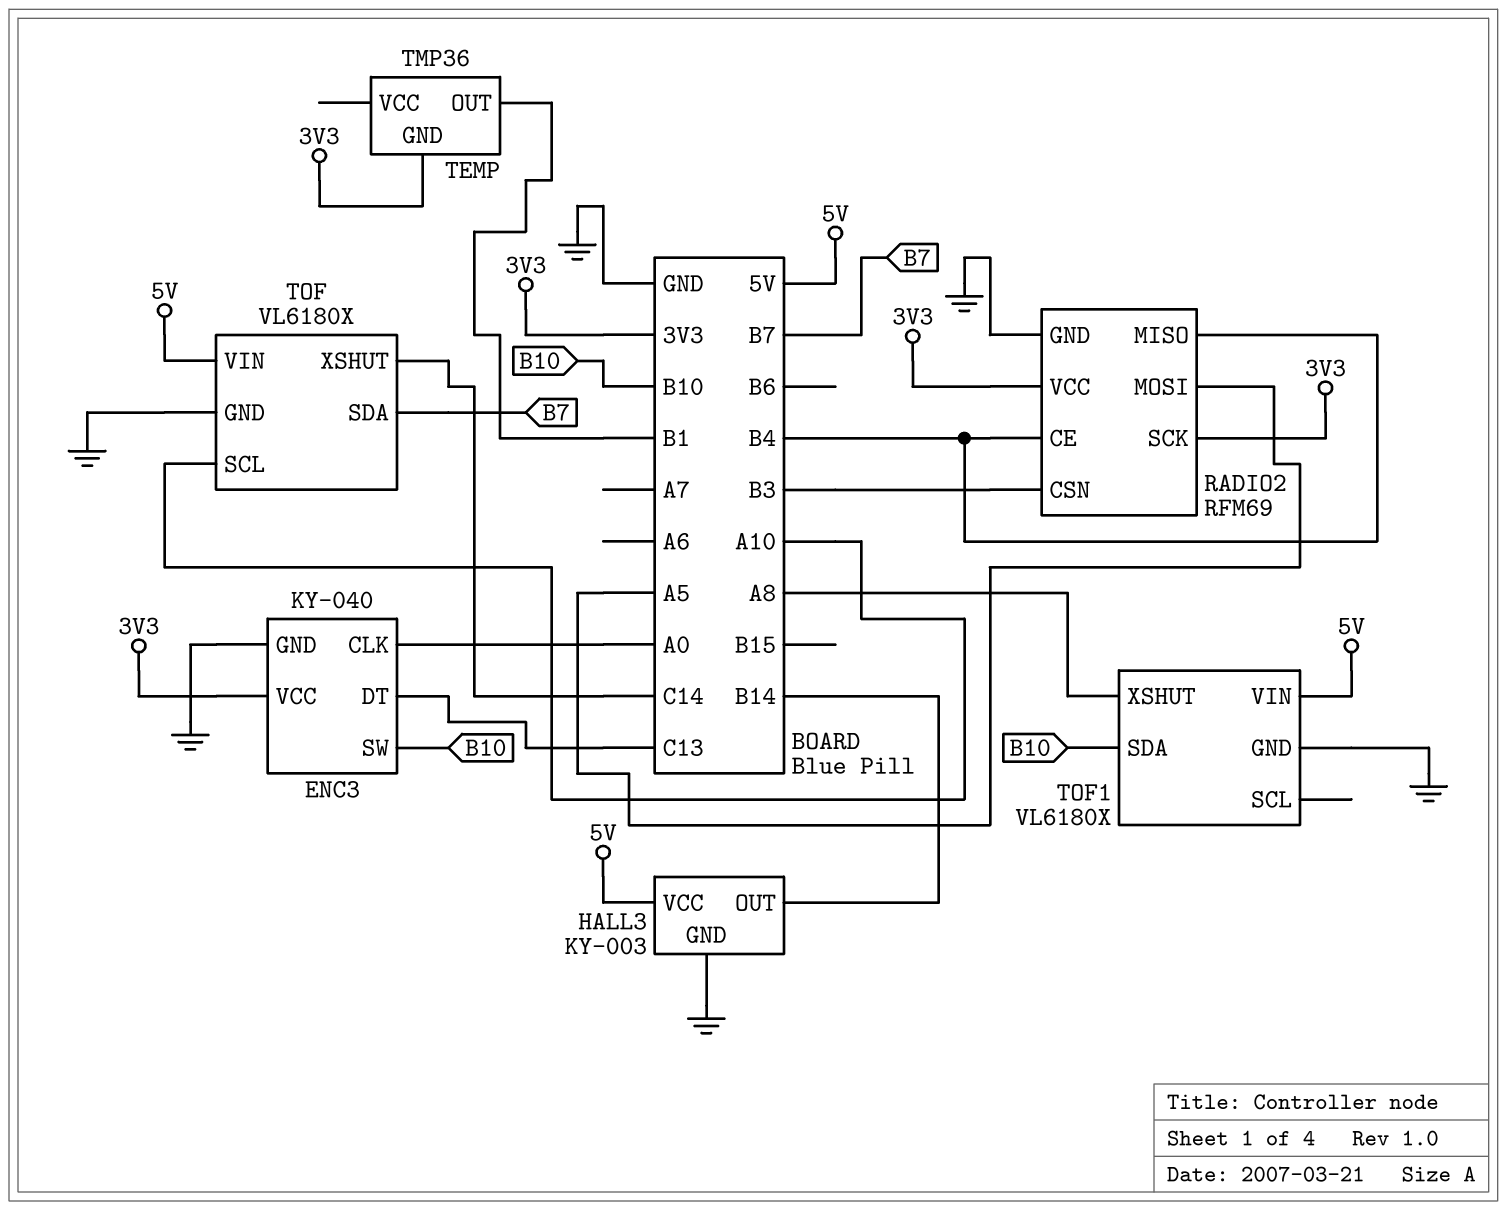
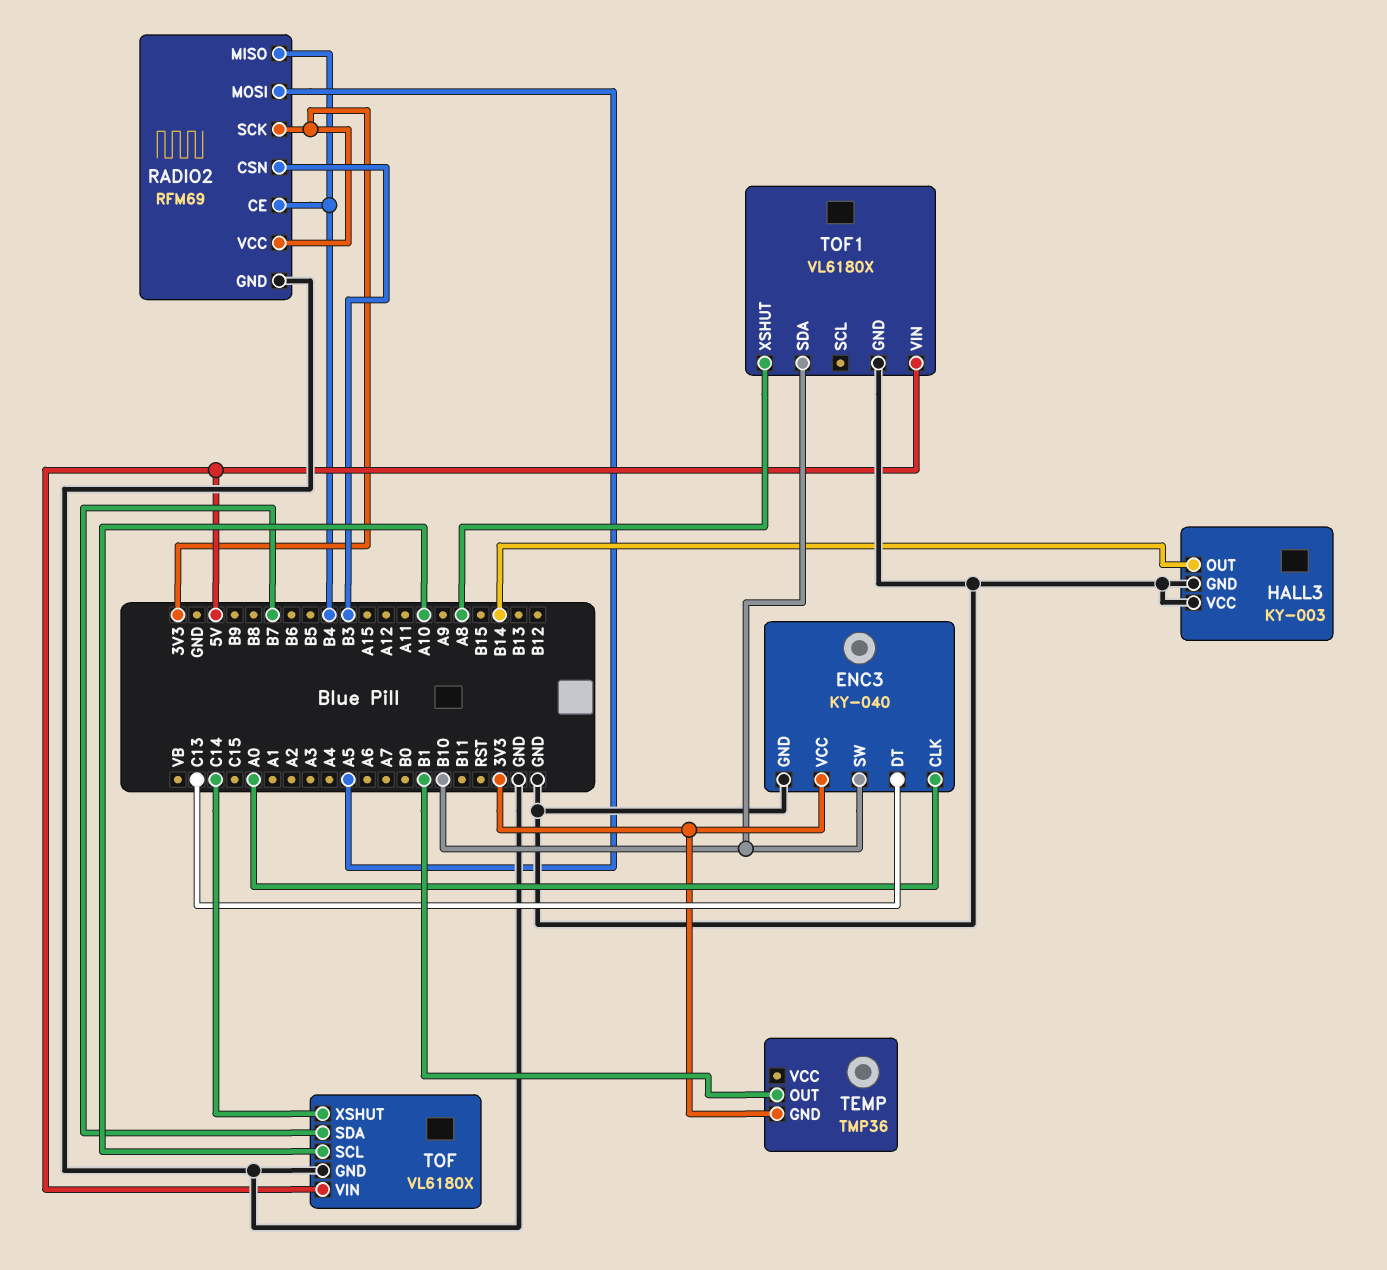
HALL3 pin VCC: 5V -> GND

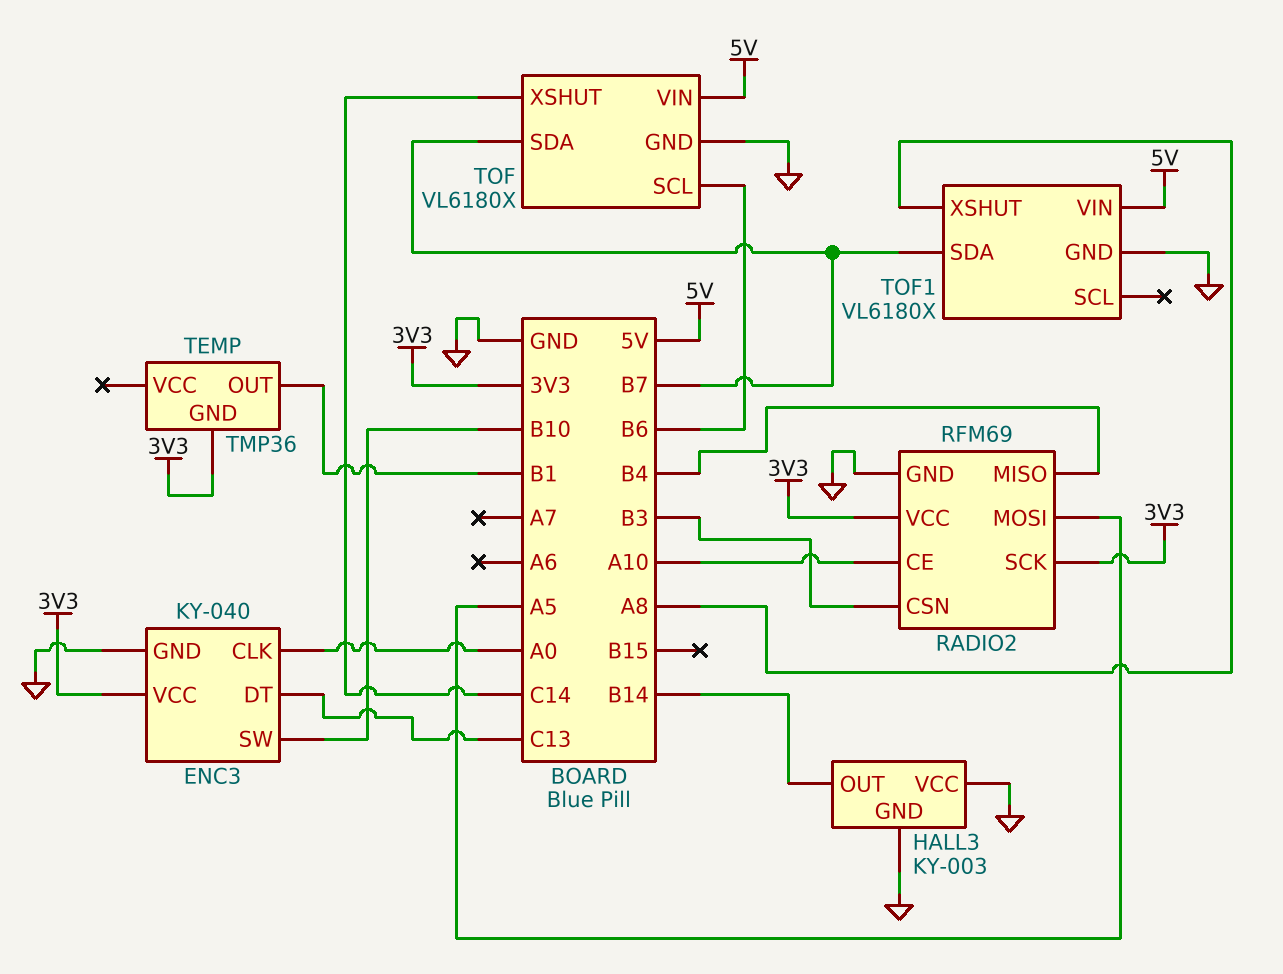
RADIO2 pin CE: B4 -> A10
TOF pin SCL: A10 -> B6
TOF1 pin SDA: B10 -> B7

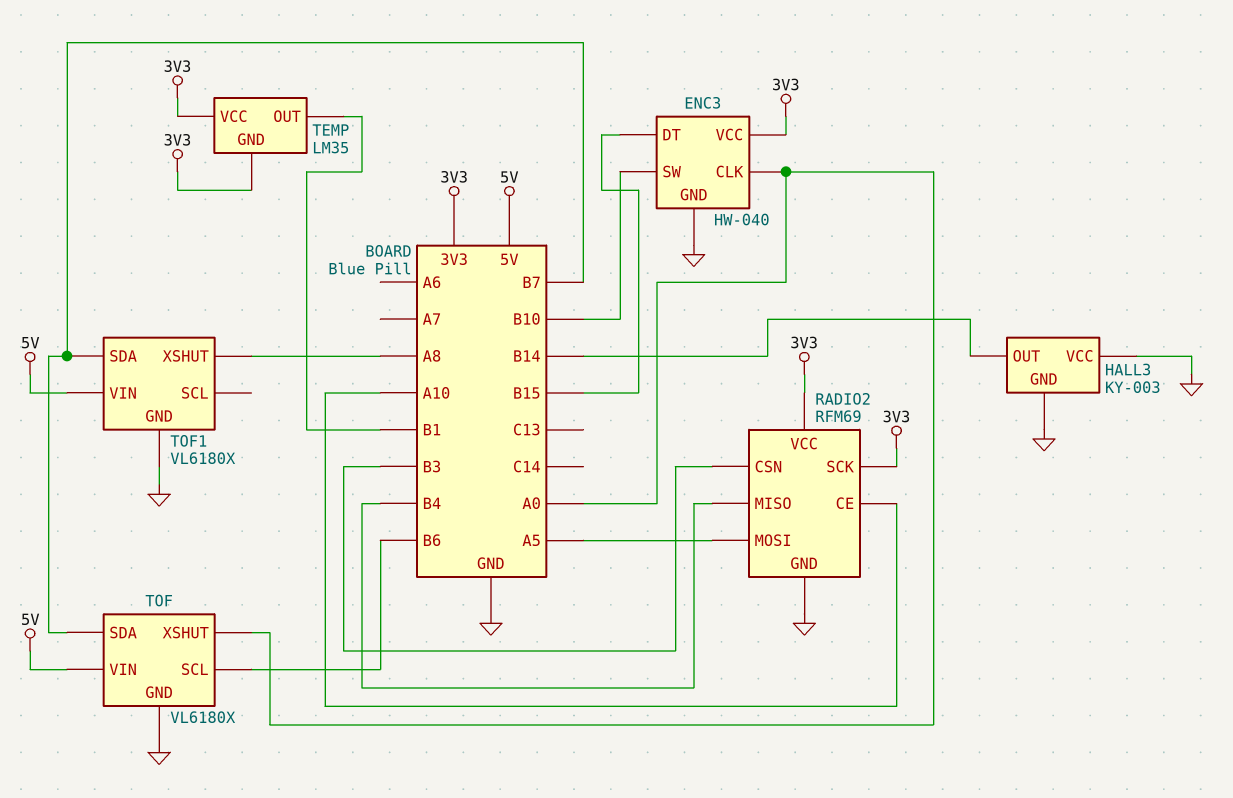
ENC3: KY-040 -> HW-040
ENC3 pin DT: C13 -> B15
TEMP: TMP36 -> LM35
TEMP pin VCC: none -> 3V3
TOF pin XSHUT: C14 -> A0

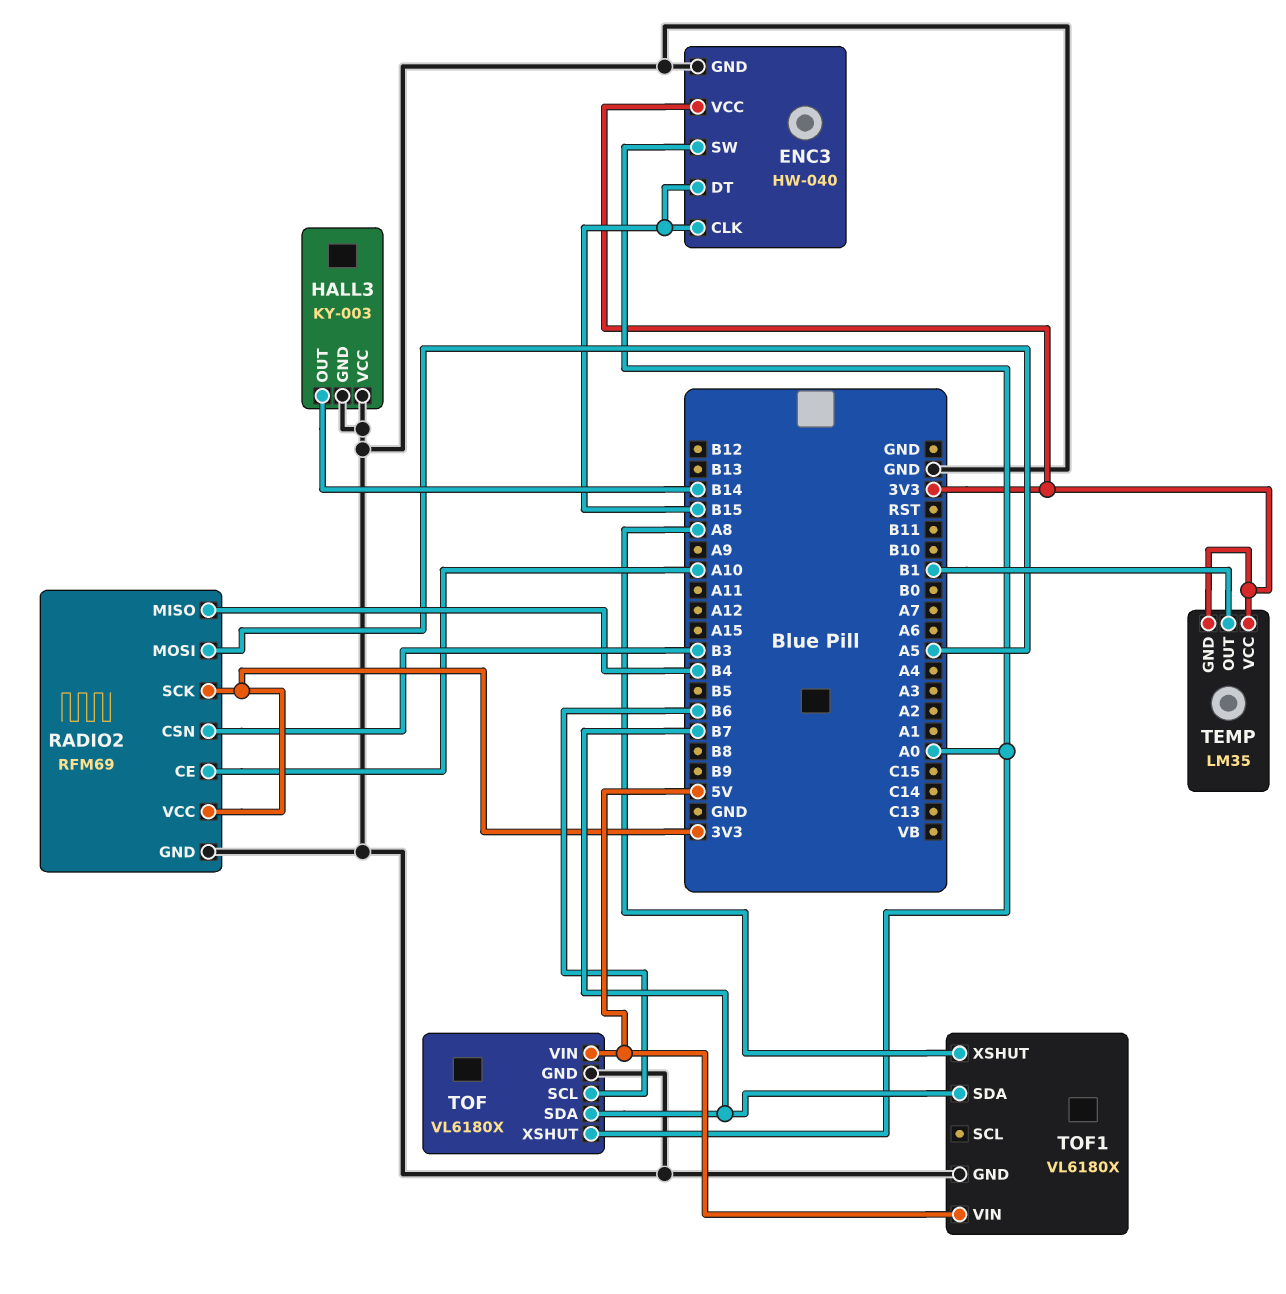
ENC3 pin CLK: A0 -> B15
ENC3 pin SW: B10 -> A0

